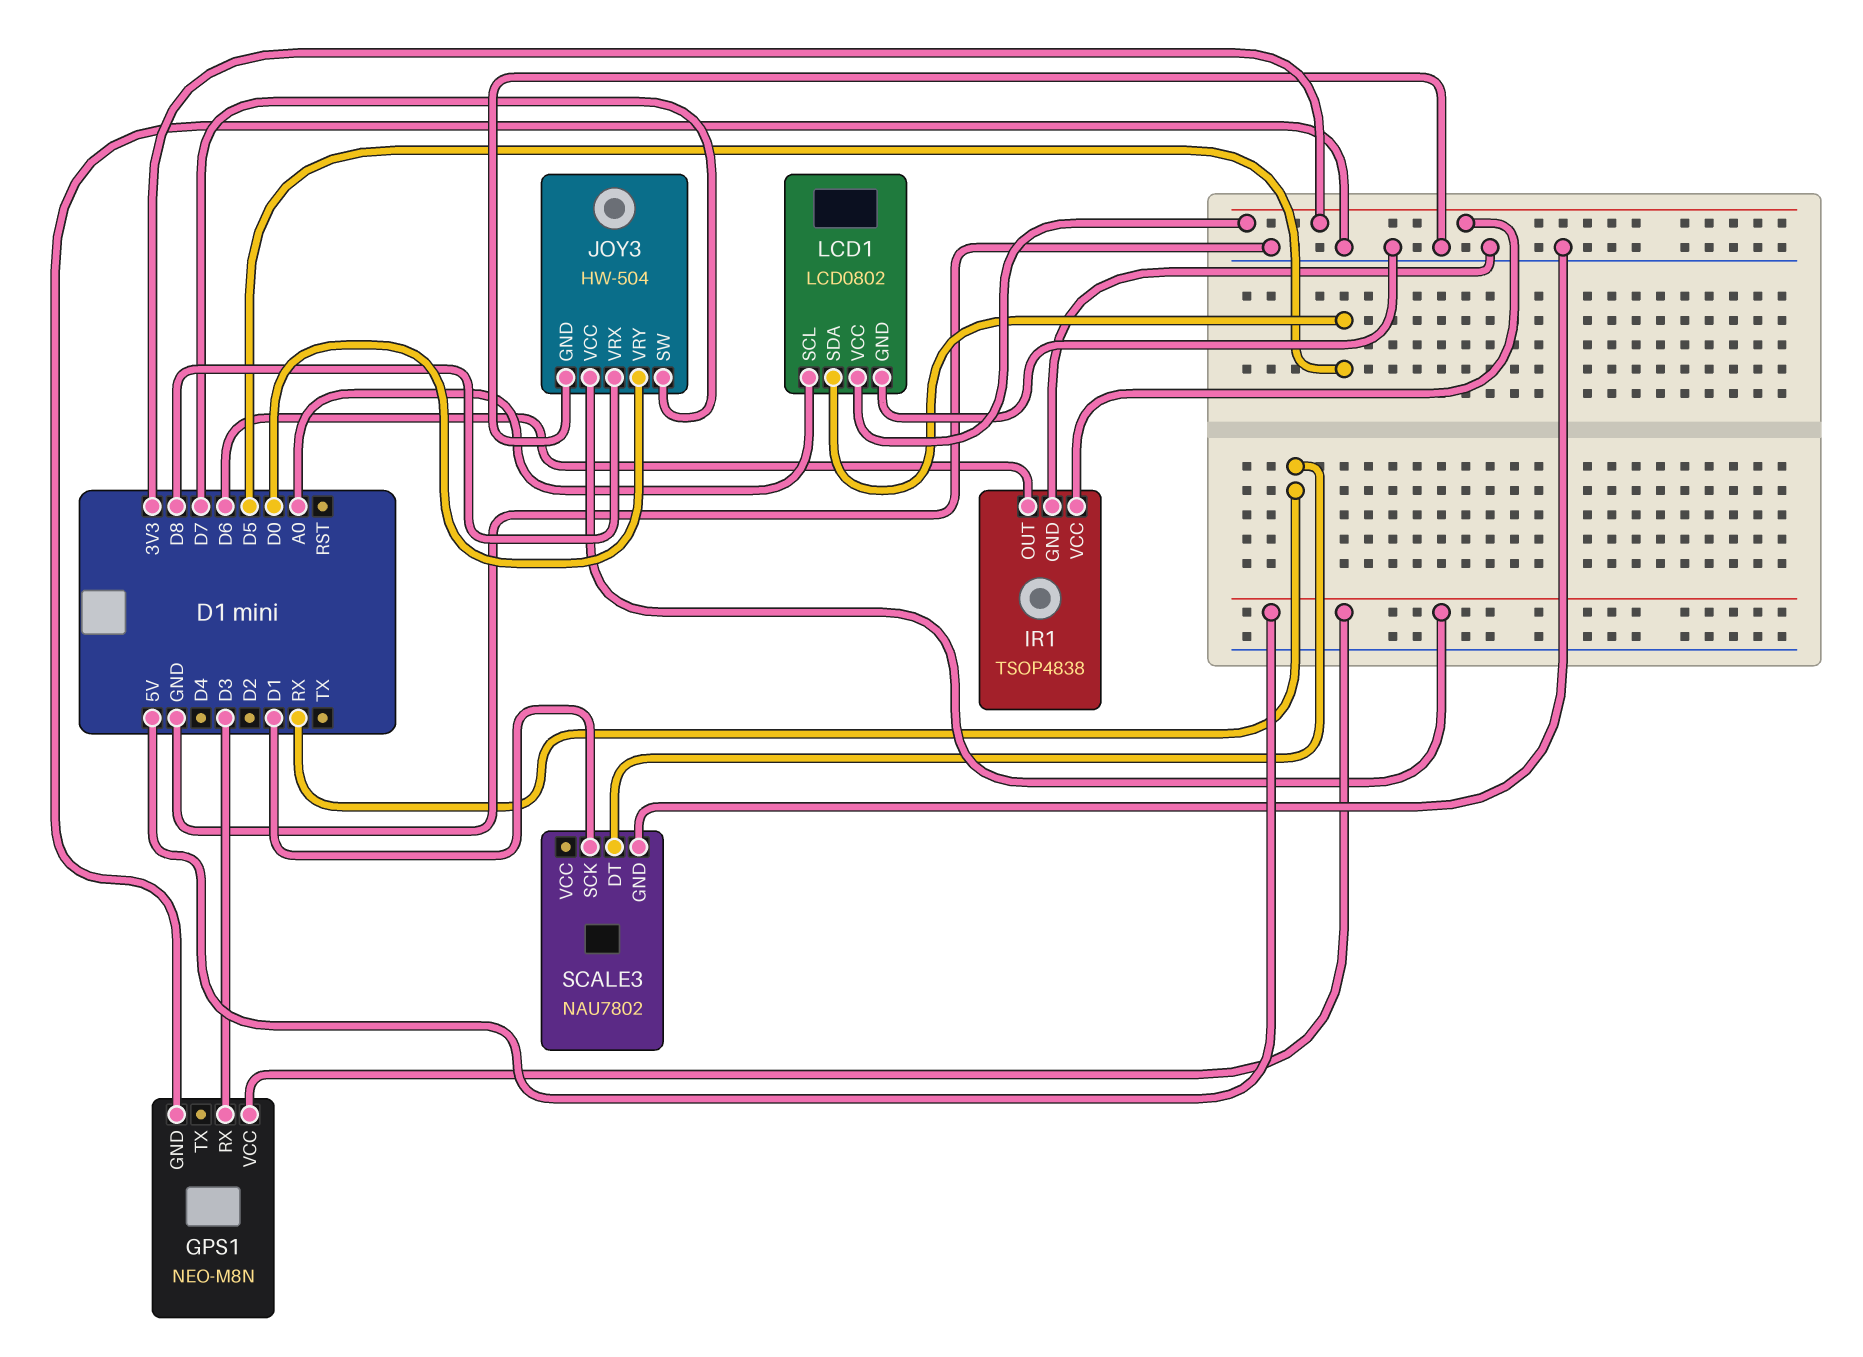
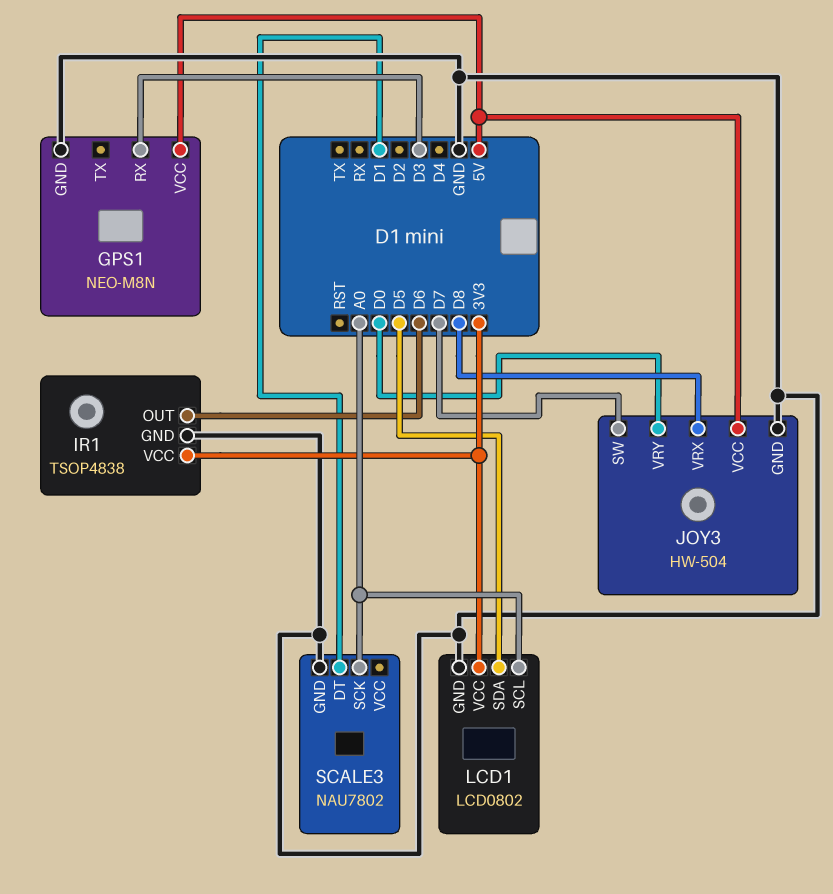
SCALE3 pin DT: RX -> D1
SCALE3 pin SCK: D1 -> A0

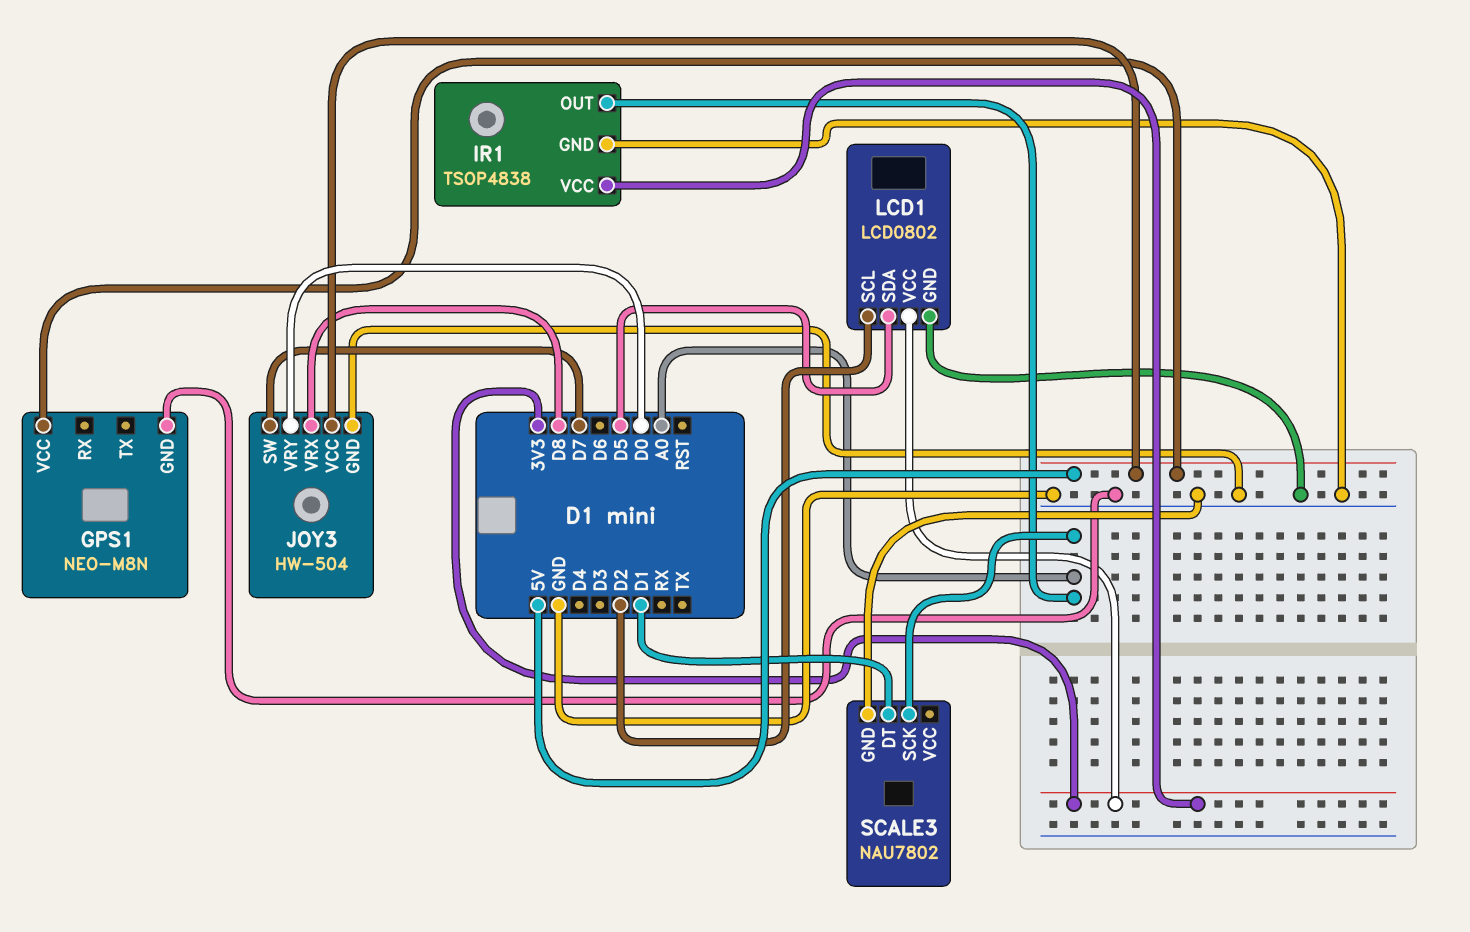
GPS1 pin RX: D3 -> none
IR1 pin OUT: D6 -> A0
LCD1 pin SCL: A0 -> D2

